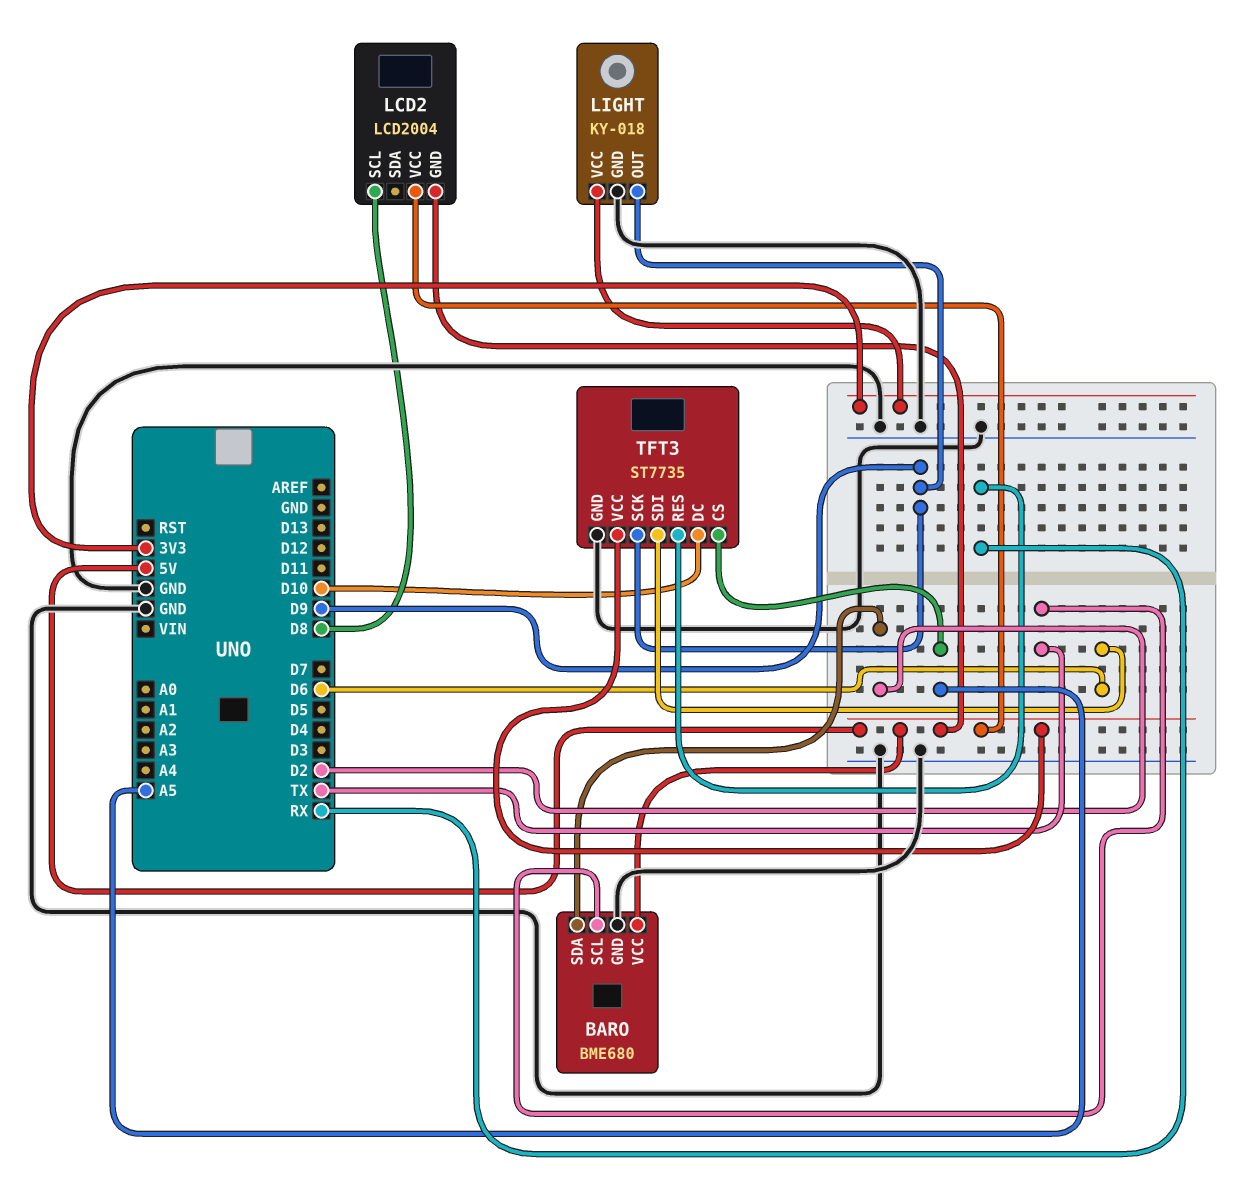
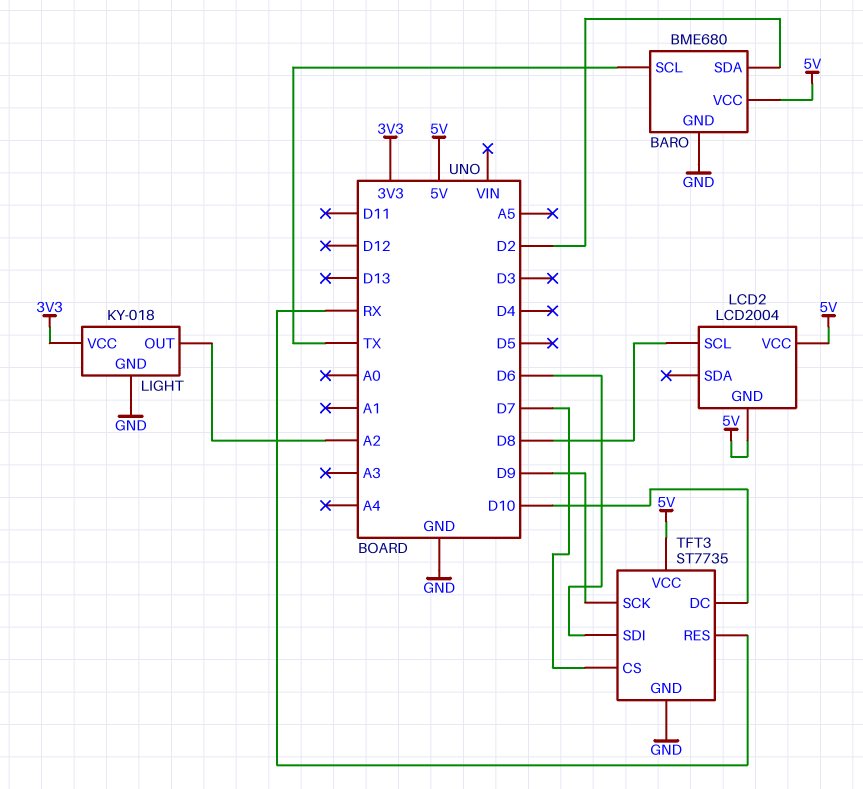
LIGHT pin OUT: D9 -> A2
TFT3 pin CS: A5 -> D7

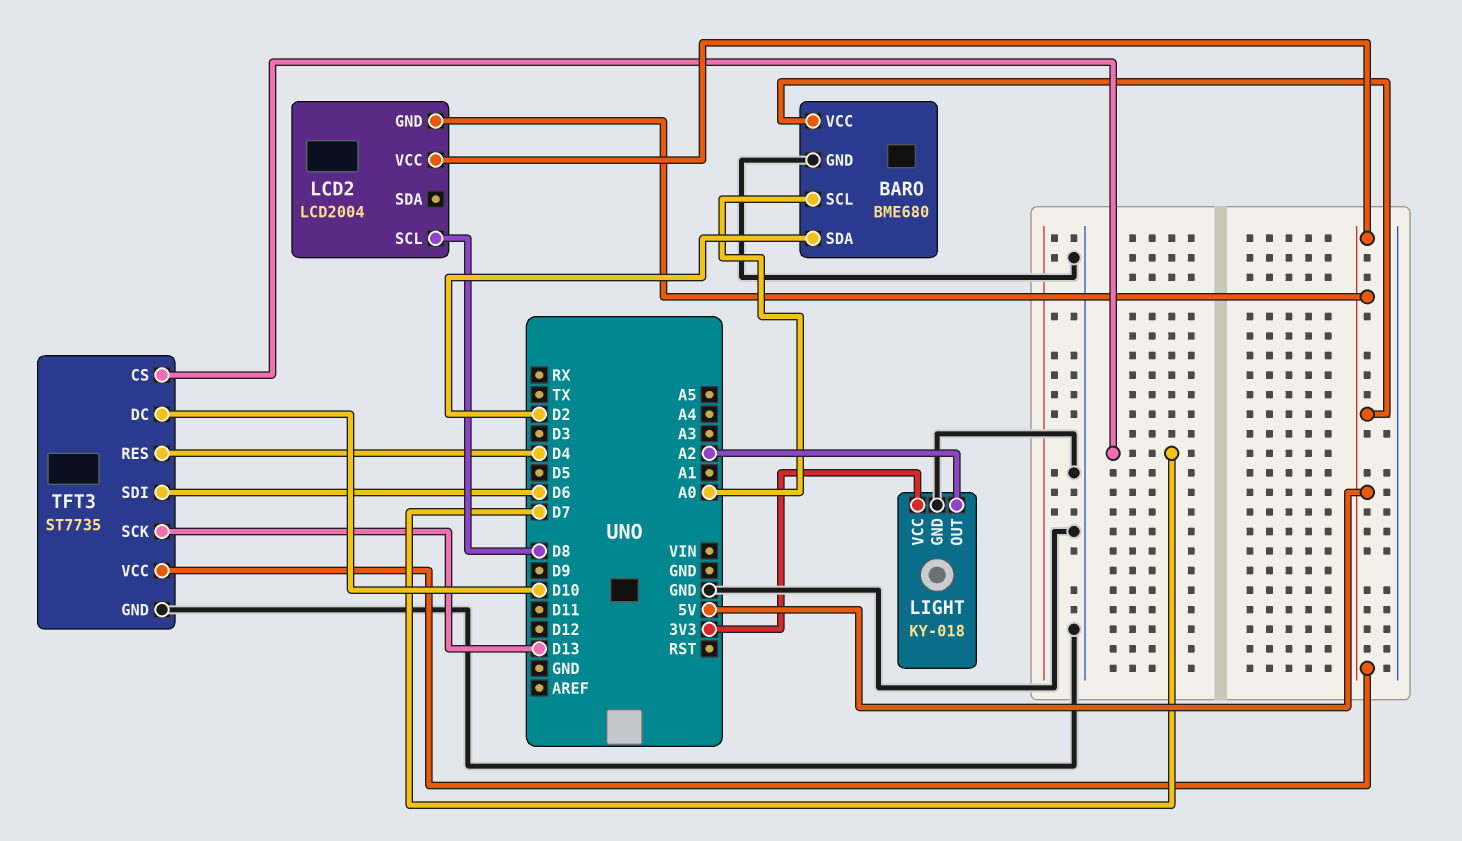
BARO pin SCL: TX -> A0
TFT3 pin RES: RX -> D4
TFT3 pin SCK: D9 -> D13

